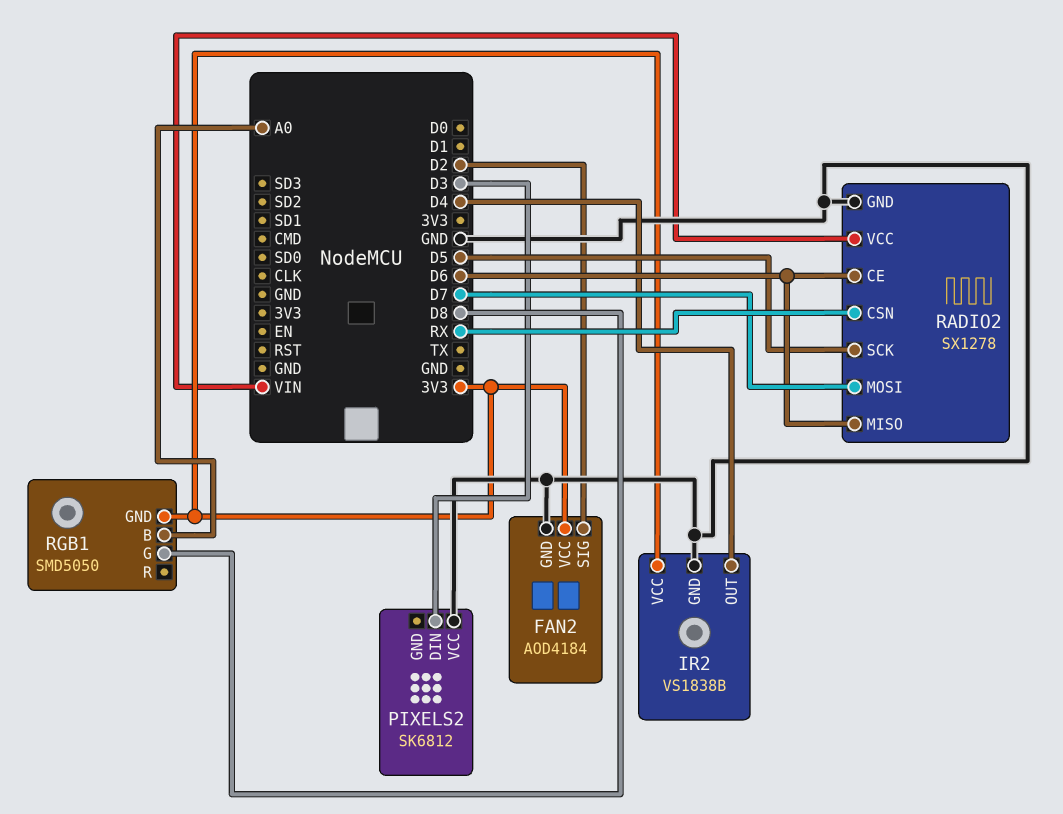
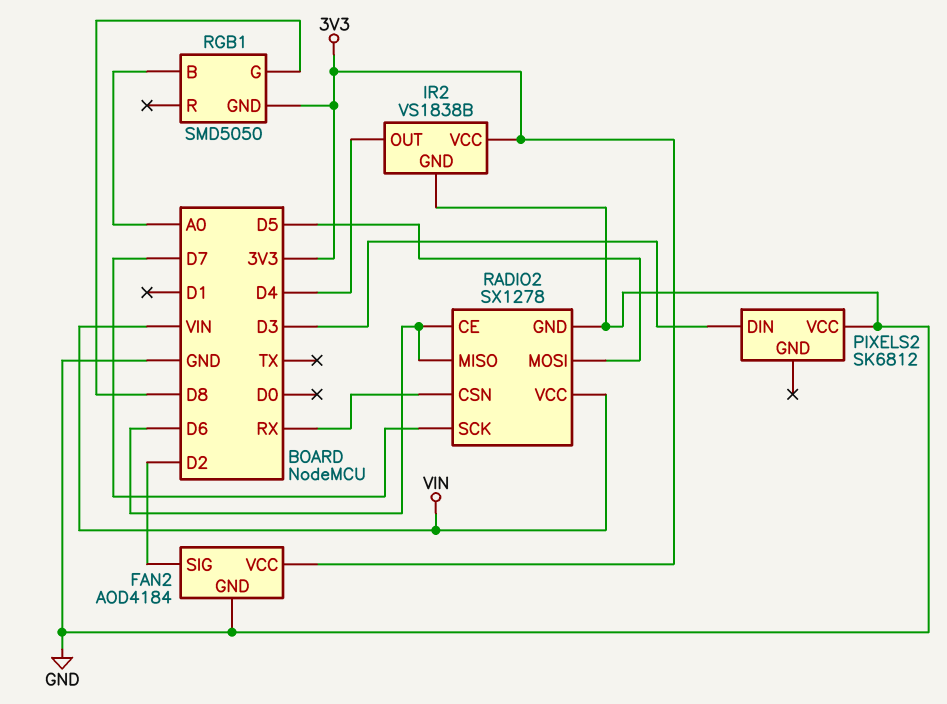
RADIO2 pin MOSI: D7 -> D5
RADIO2 pin SCK: D5 -> D7

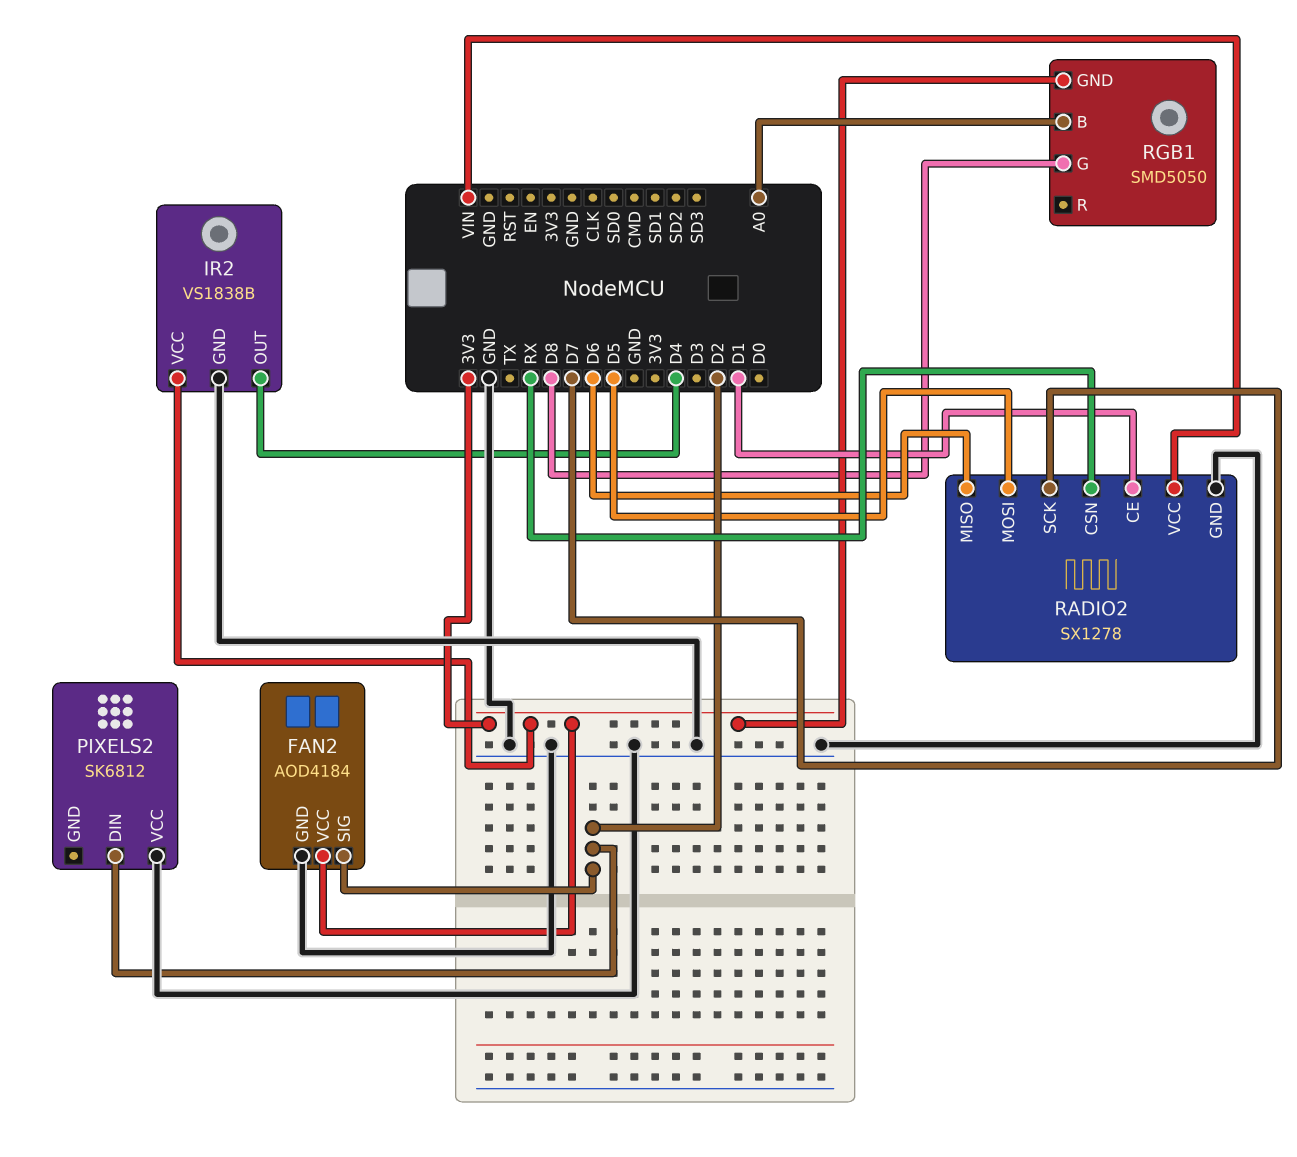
PIXELS2 pin DIN: D3 -> D2
RADIO2 pin CE: D6 -> D1

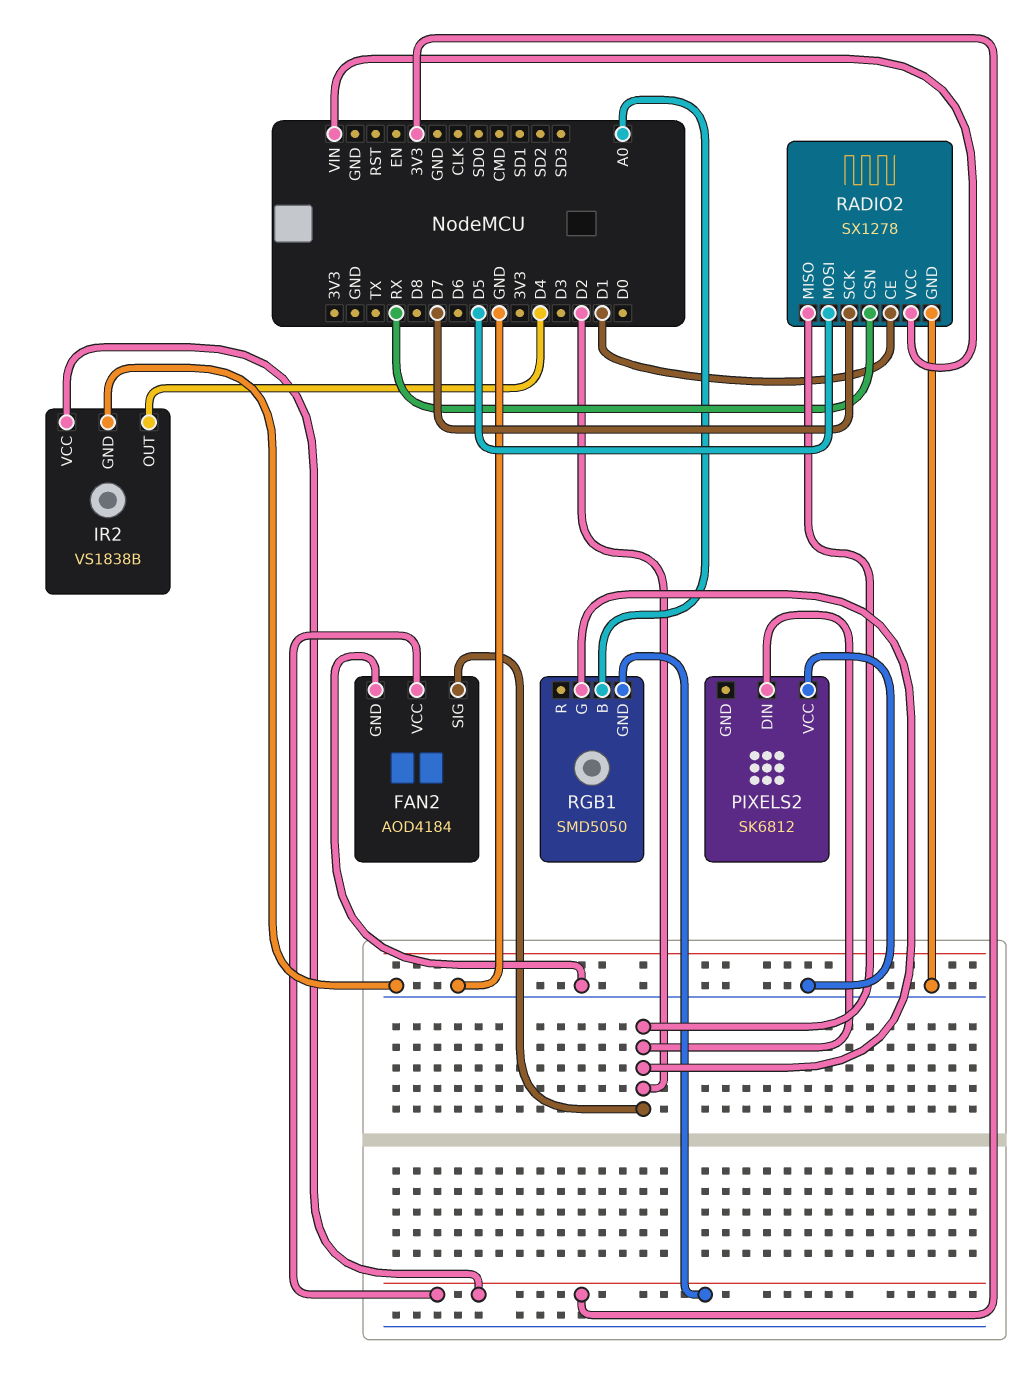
RADIO2 pin MISO: D6 -> D2
RGB1 pin G: D8 -> D2

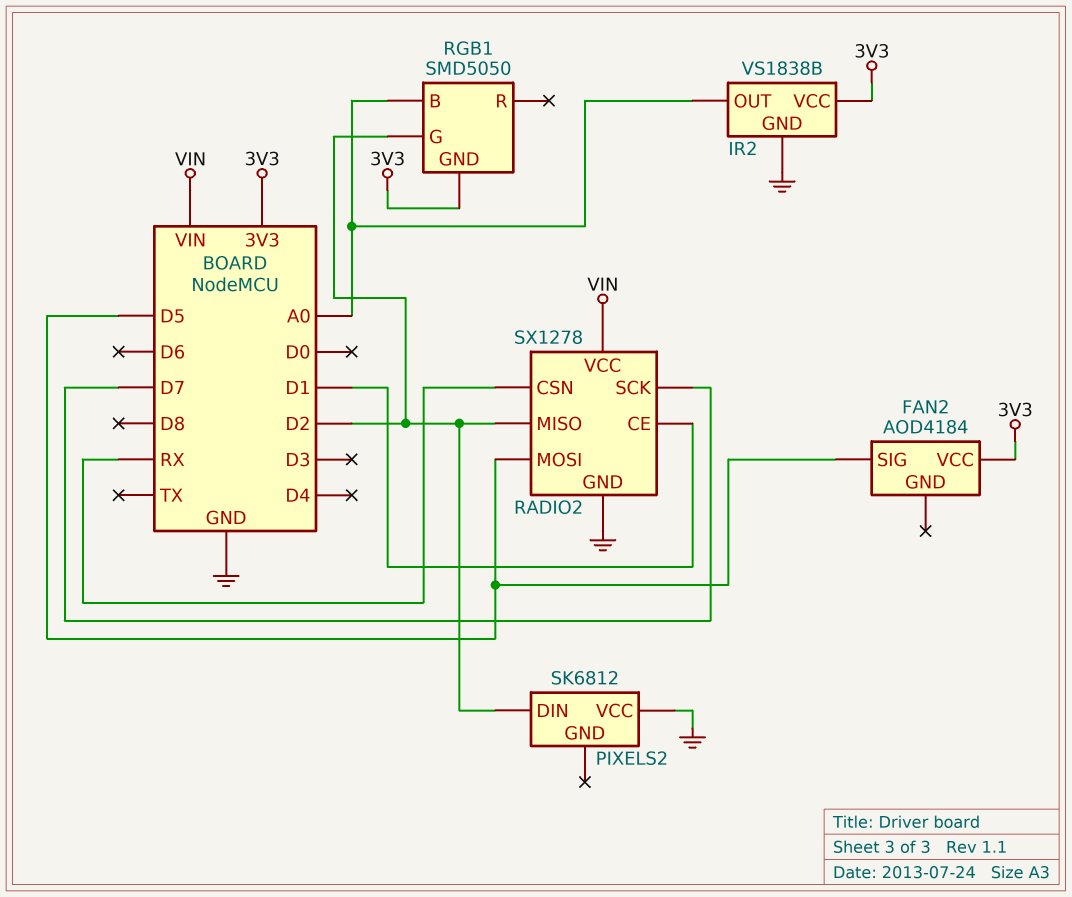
FAN2 pin GND: GND -> none
FAN2 pin SIG: D2 -> D5
IR2 pin OUT: D4 -> A0

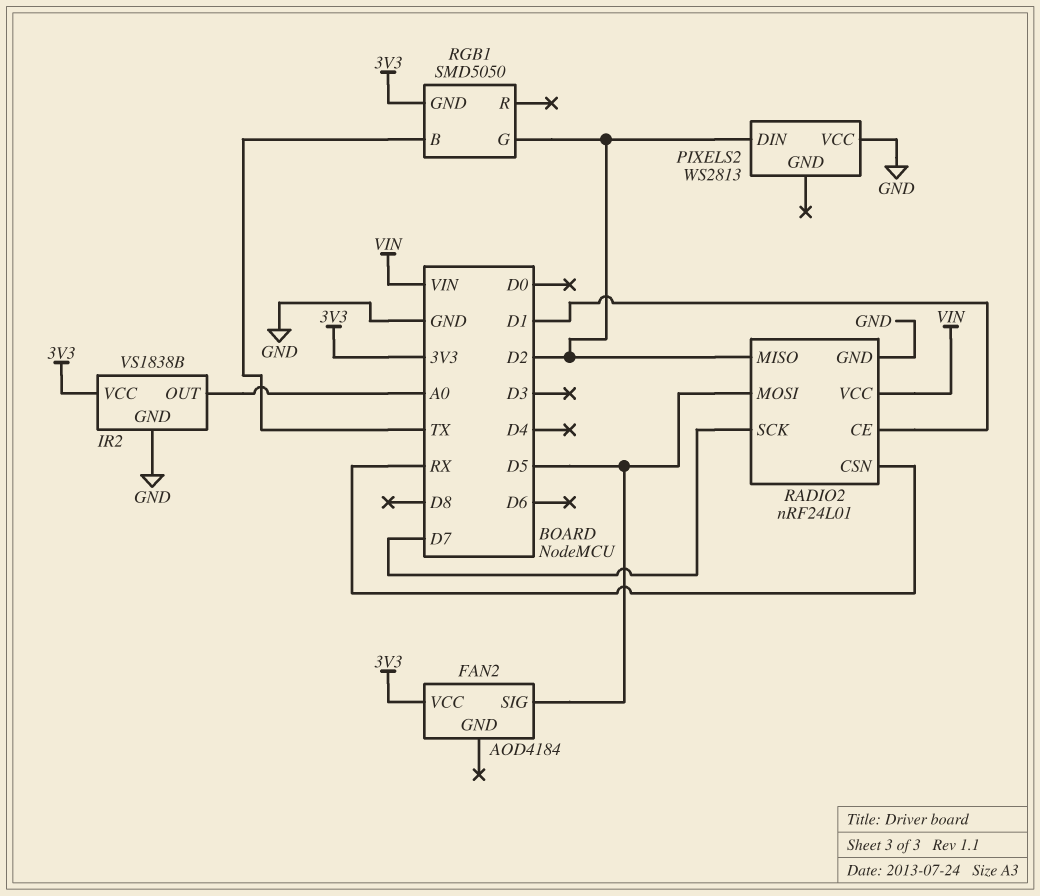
PIXELS2: SK6812 -> WS2813
RADIO2: SX1278 -> nRF24L01
RGB1 pin B: A0 -> TX

